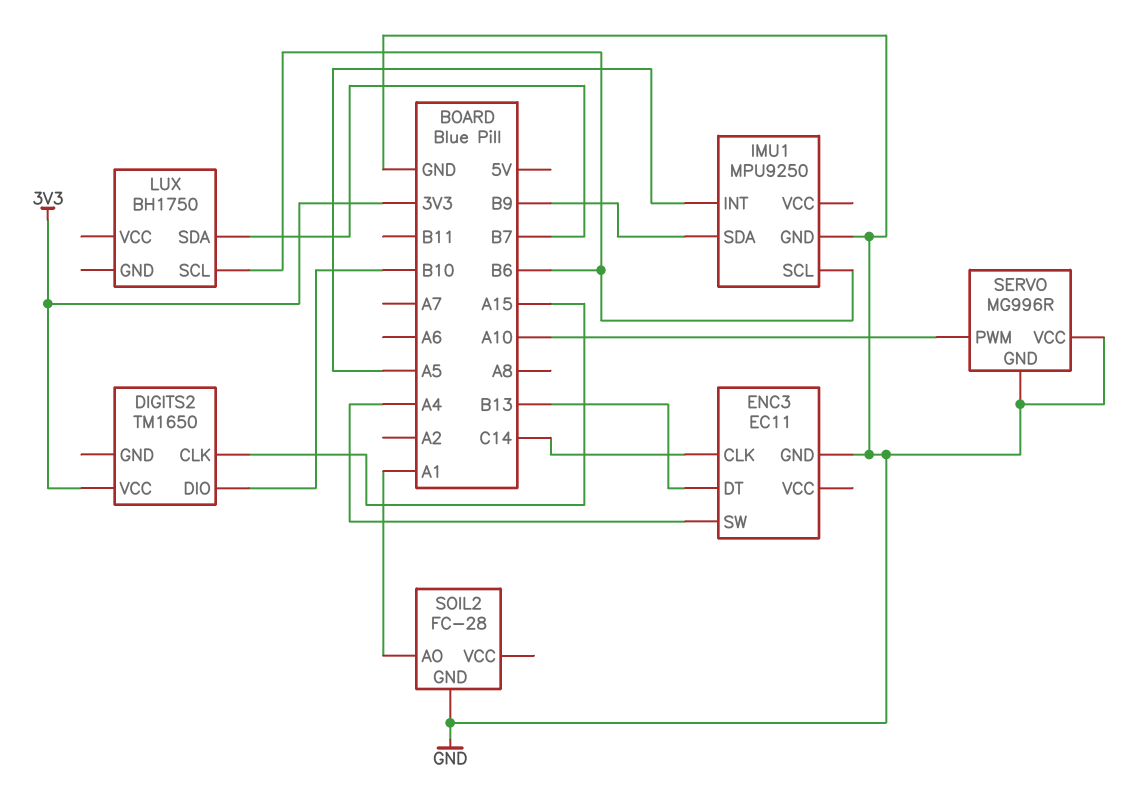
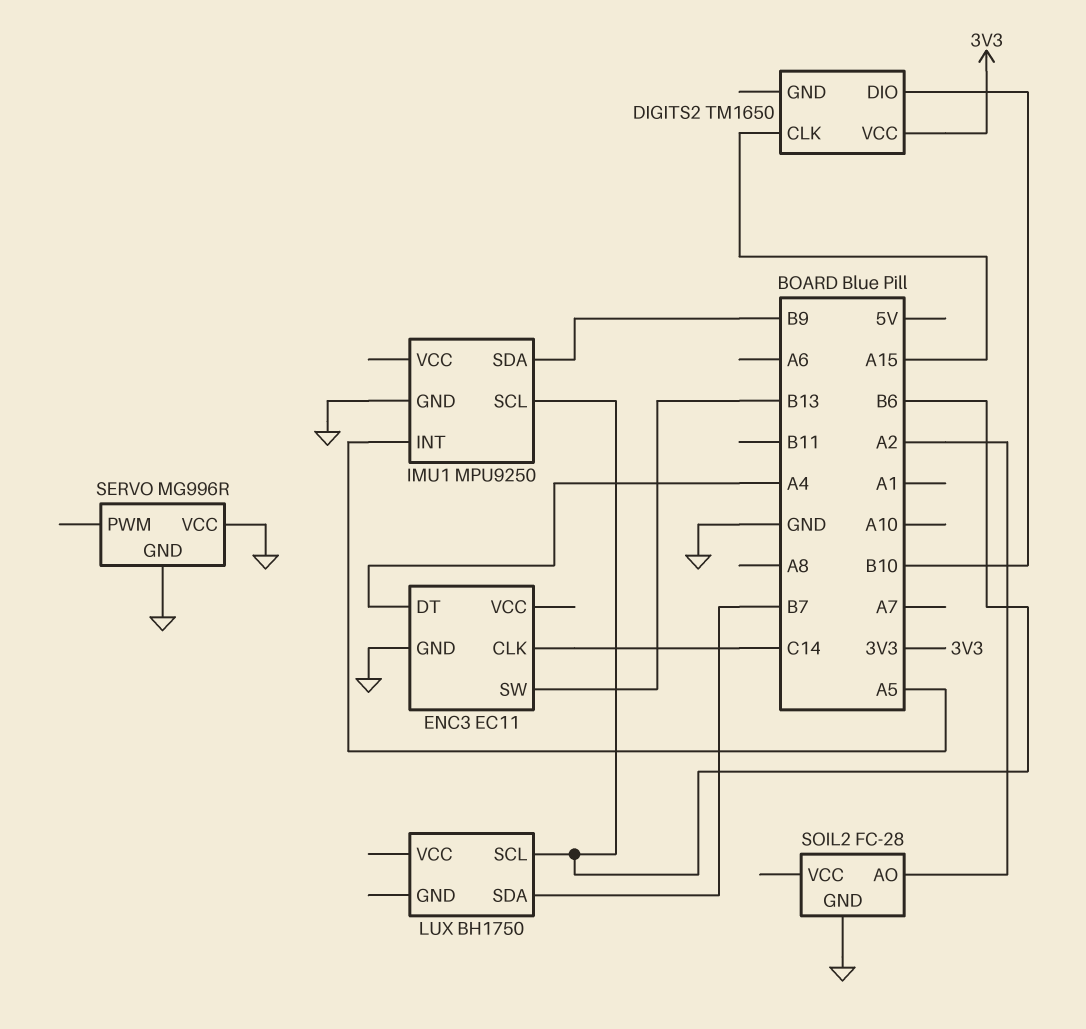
ENC3 pin DT: B13 -> A4
ENC3 pin SW: A4 -> B13
SERVO pin PWM: A10 -> none
SOIL2 pin AO: A1 -> A2

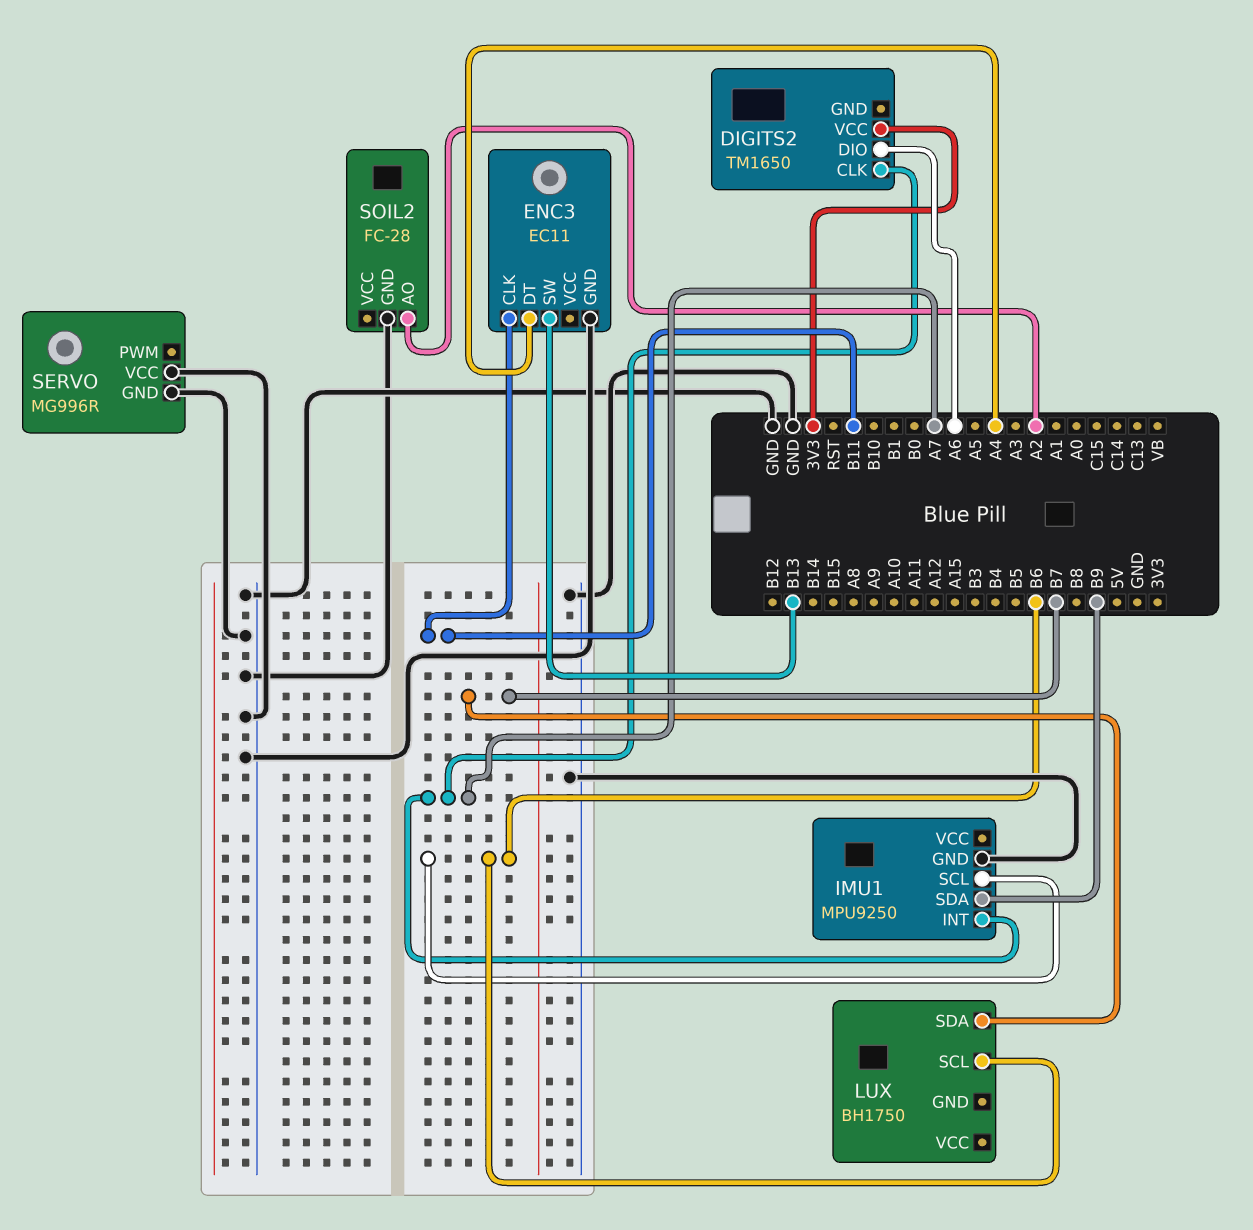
DIGITS2 pin CLK: A15 -> A7
DIGITS2 pin DIO: B10 -> A6
ENC3 pin CLK: C14 -> B11
IMU1 pin INT: A5 -> A7

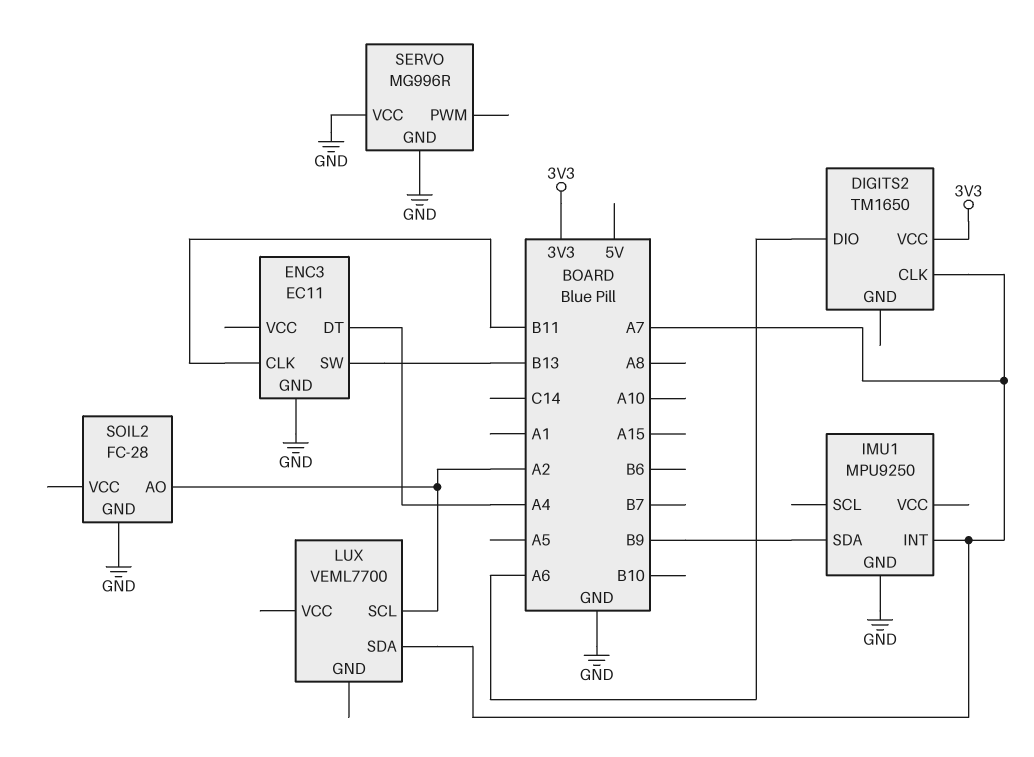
IMU1 pin SCL: B6 -> none
LUX: BH1750 -> VEML7700
LUX pin SCL: B6 -> A2
LUX pin SDA: B7 -> A7

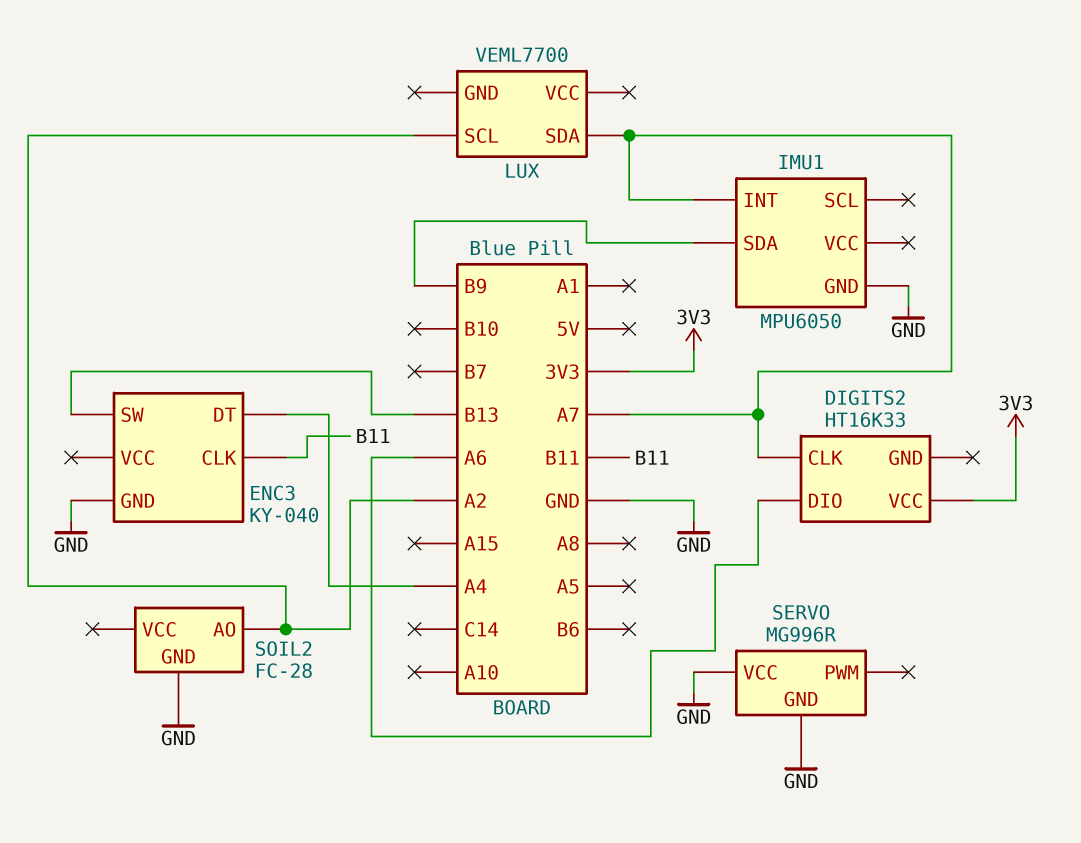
DIGITS2: TM1650 -> HT16K33
ENC3: EC11 -> KY-040
IMU1: MPU9250 -> MPU6050

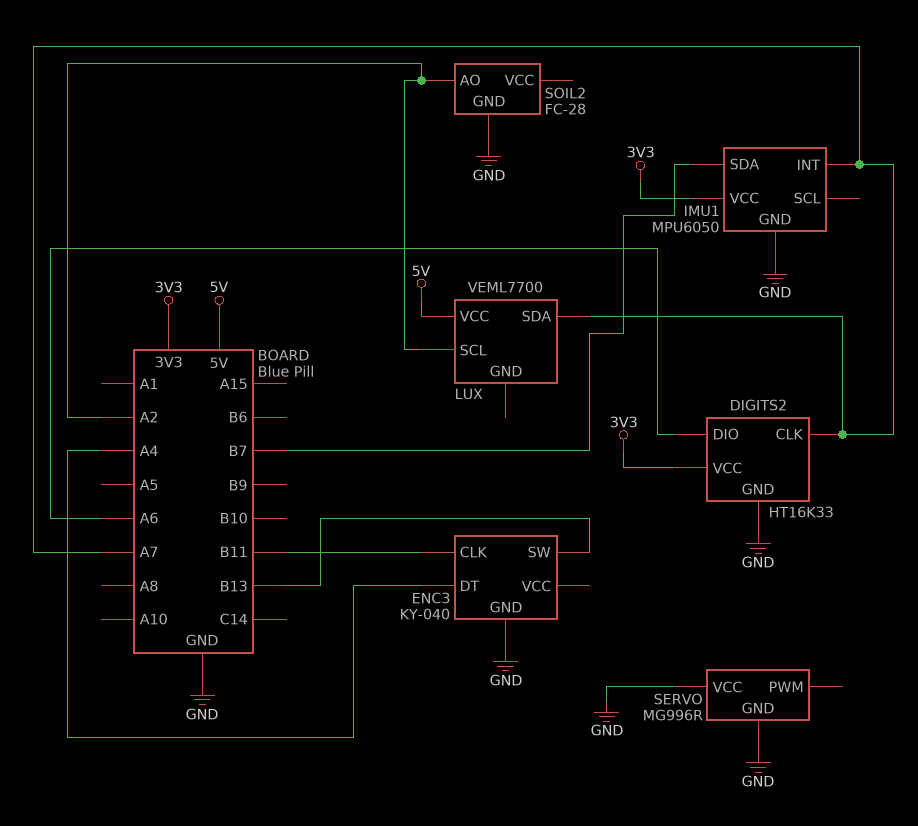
DIGITS2 pin GND: none -> GND
IMU1 pin SDA: B9 -> B7
IMU1 pin VCC: none -> 3V3
LUX pin VCC: none -> 5V

